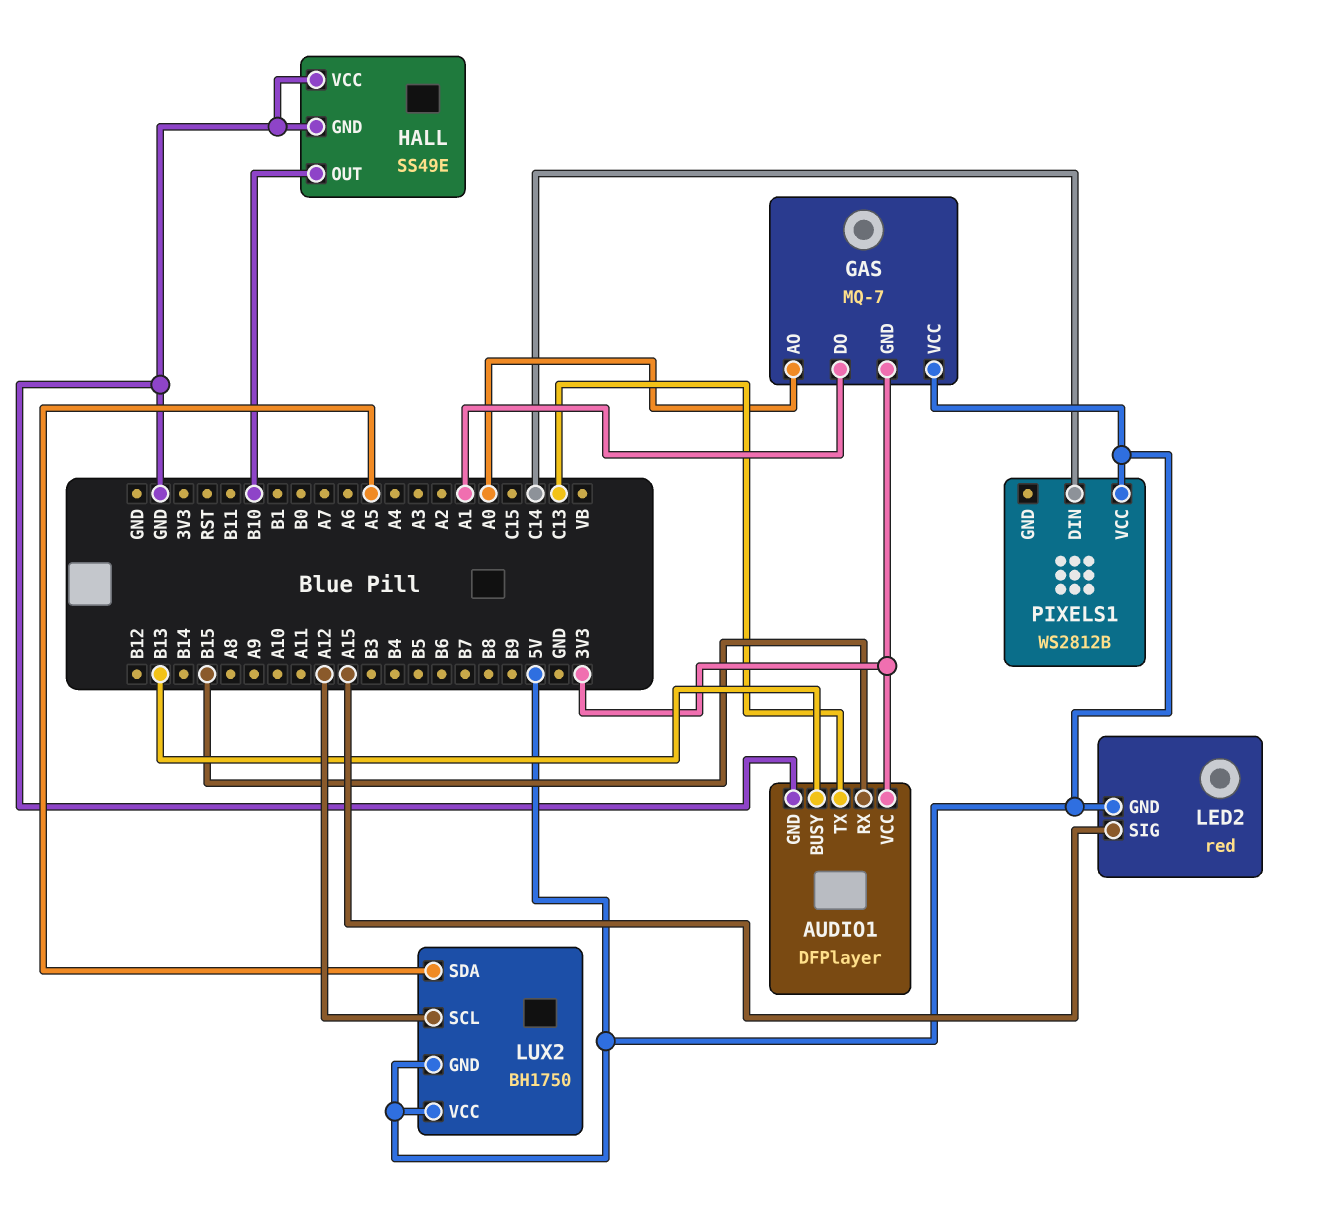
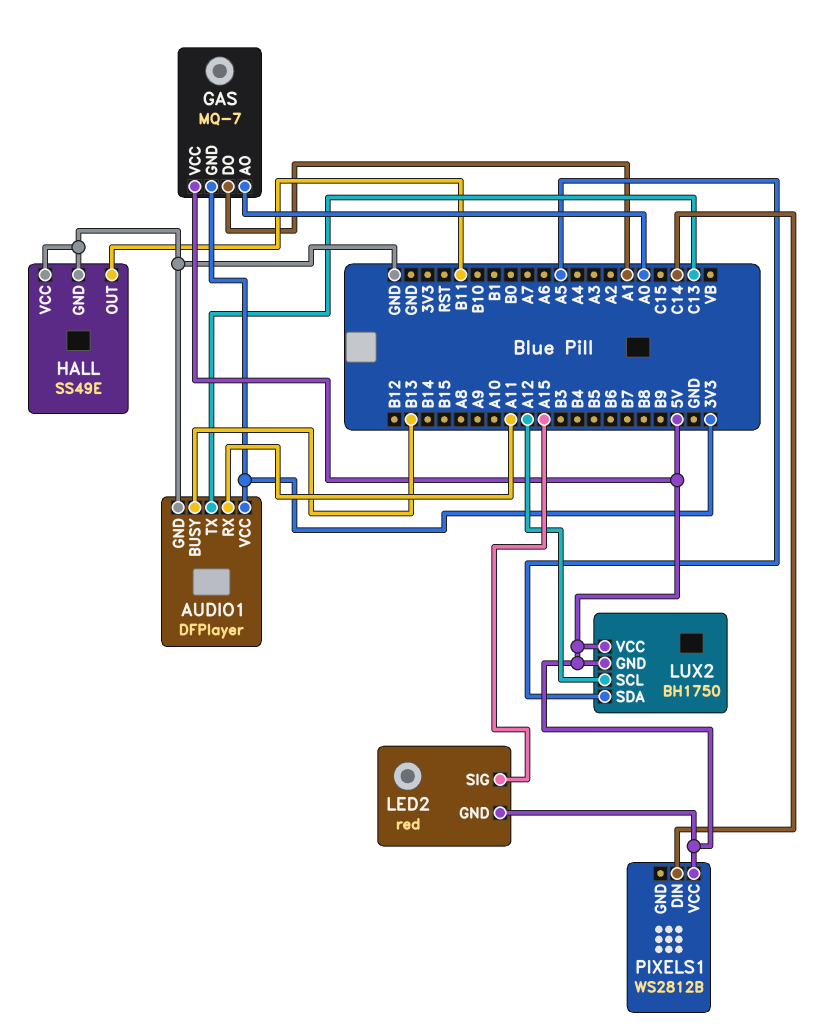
AUDIO1 pin RX: B15 -> A11
HALL pin OUT: B10 -> B11

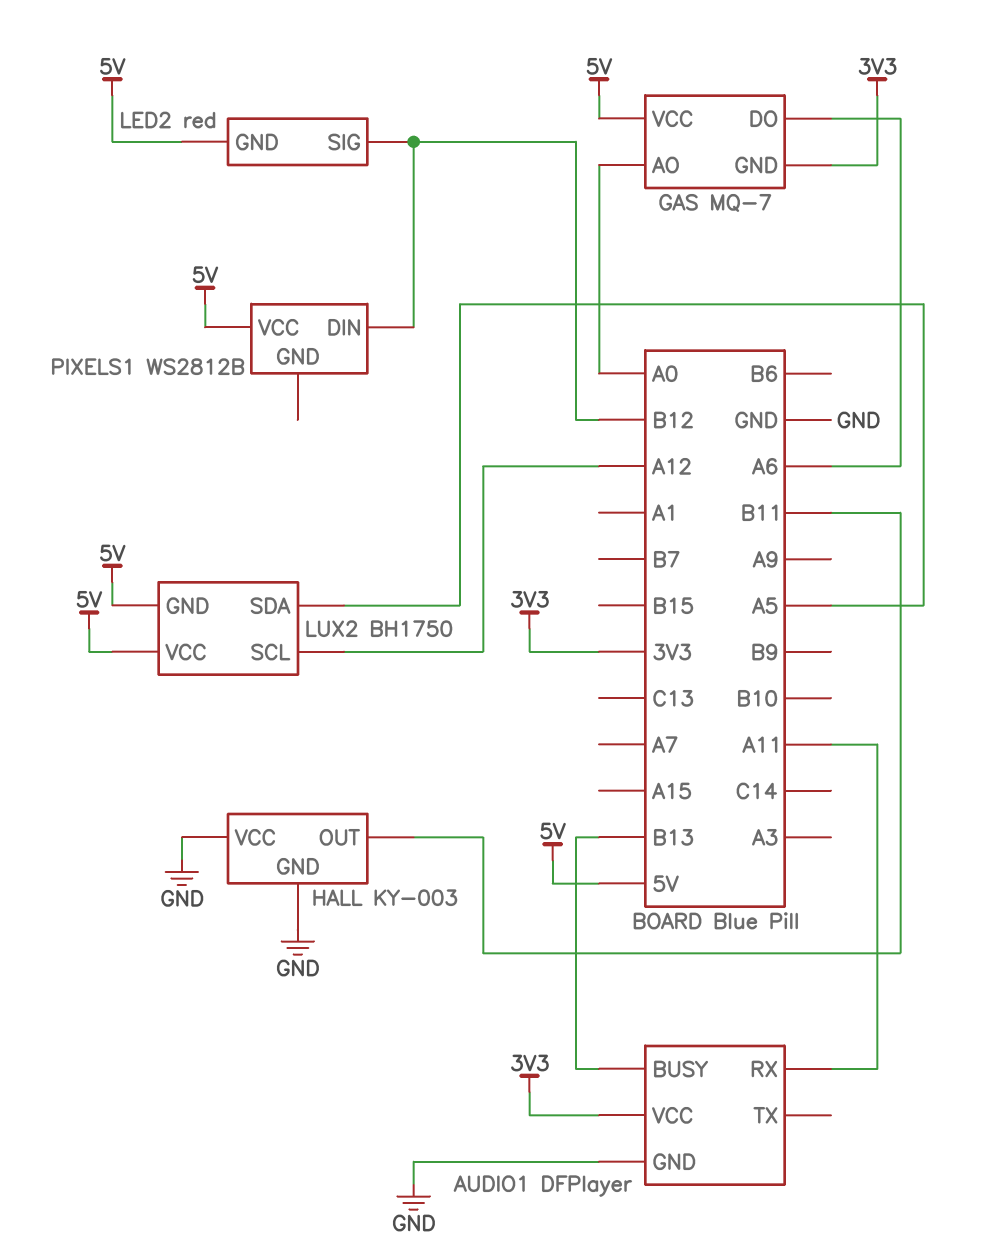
AUDIO1 pin TX: C13 -> none
GAS pin DO: A1 -> A6
HALL: SS49E -> KY-003
LED2 pin SIG: A15 -> B12
PIXELS1 pin DIN: C14 -> B12

